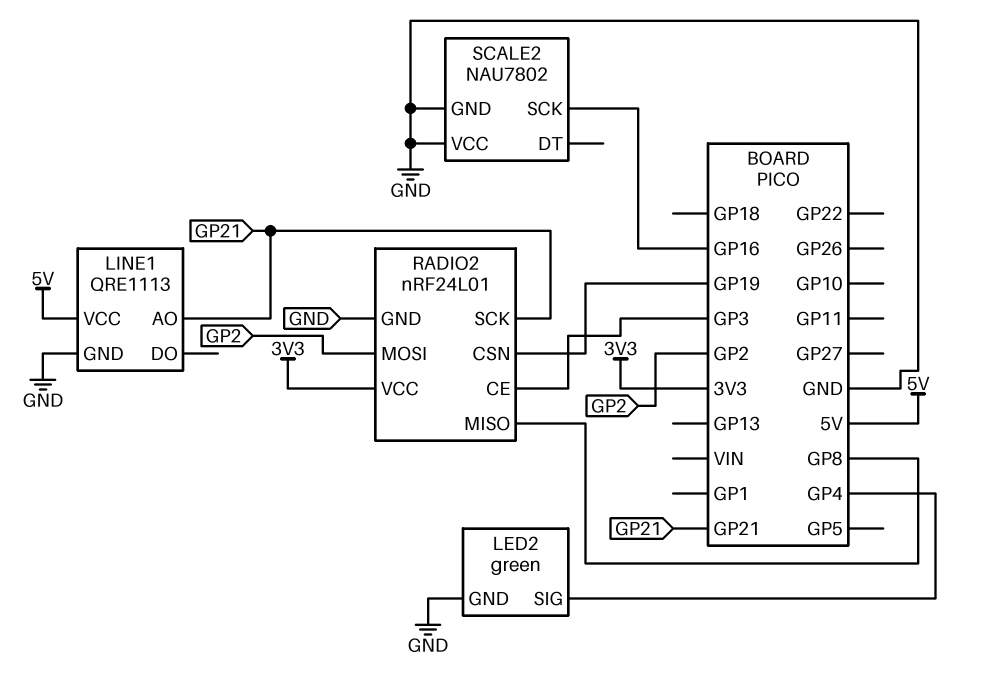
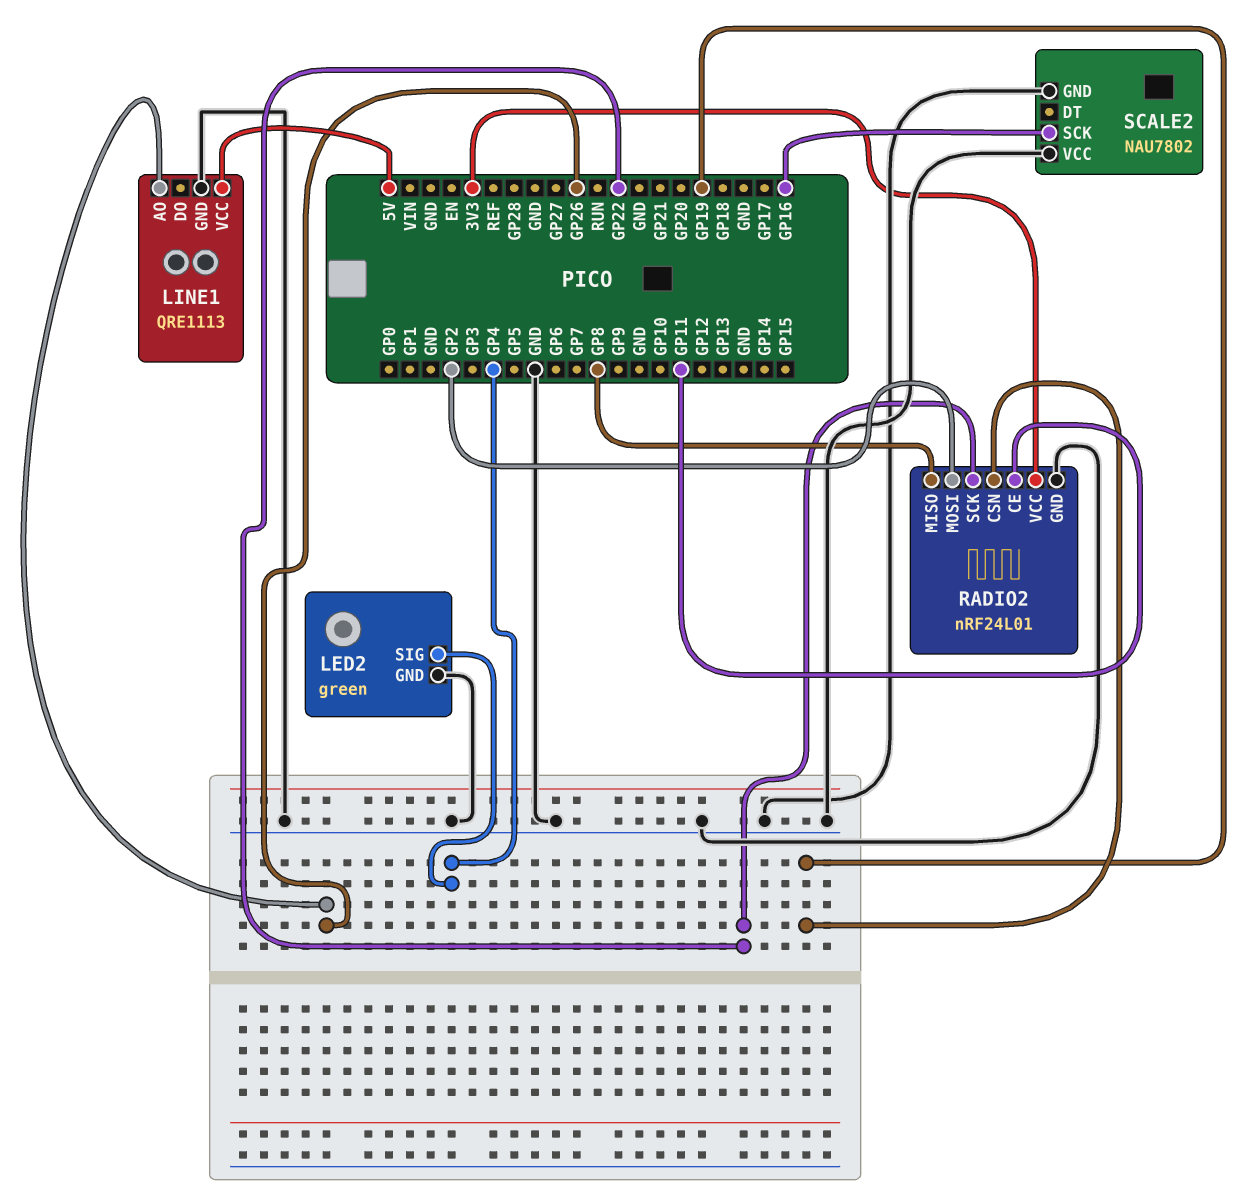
LINE1 pin AO: GP21 -> GP26
RADIO2 pin CE: GP3 -> GP11
RADIO2 pin SCK: GP21 -> GP22

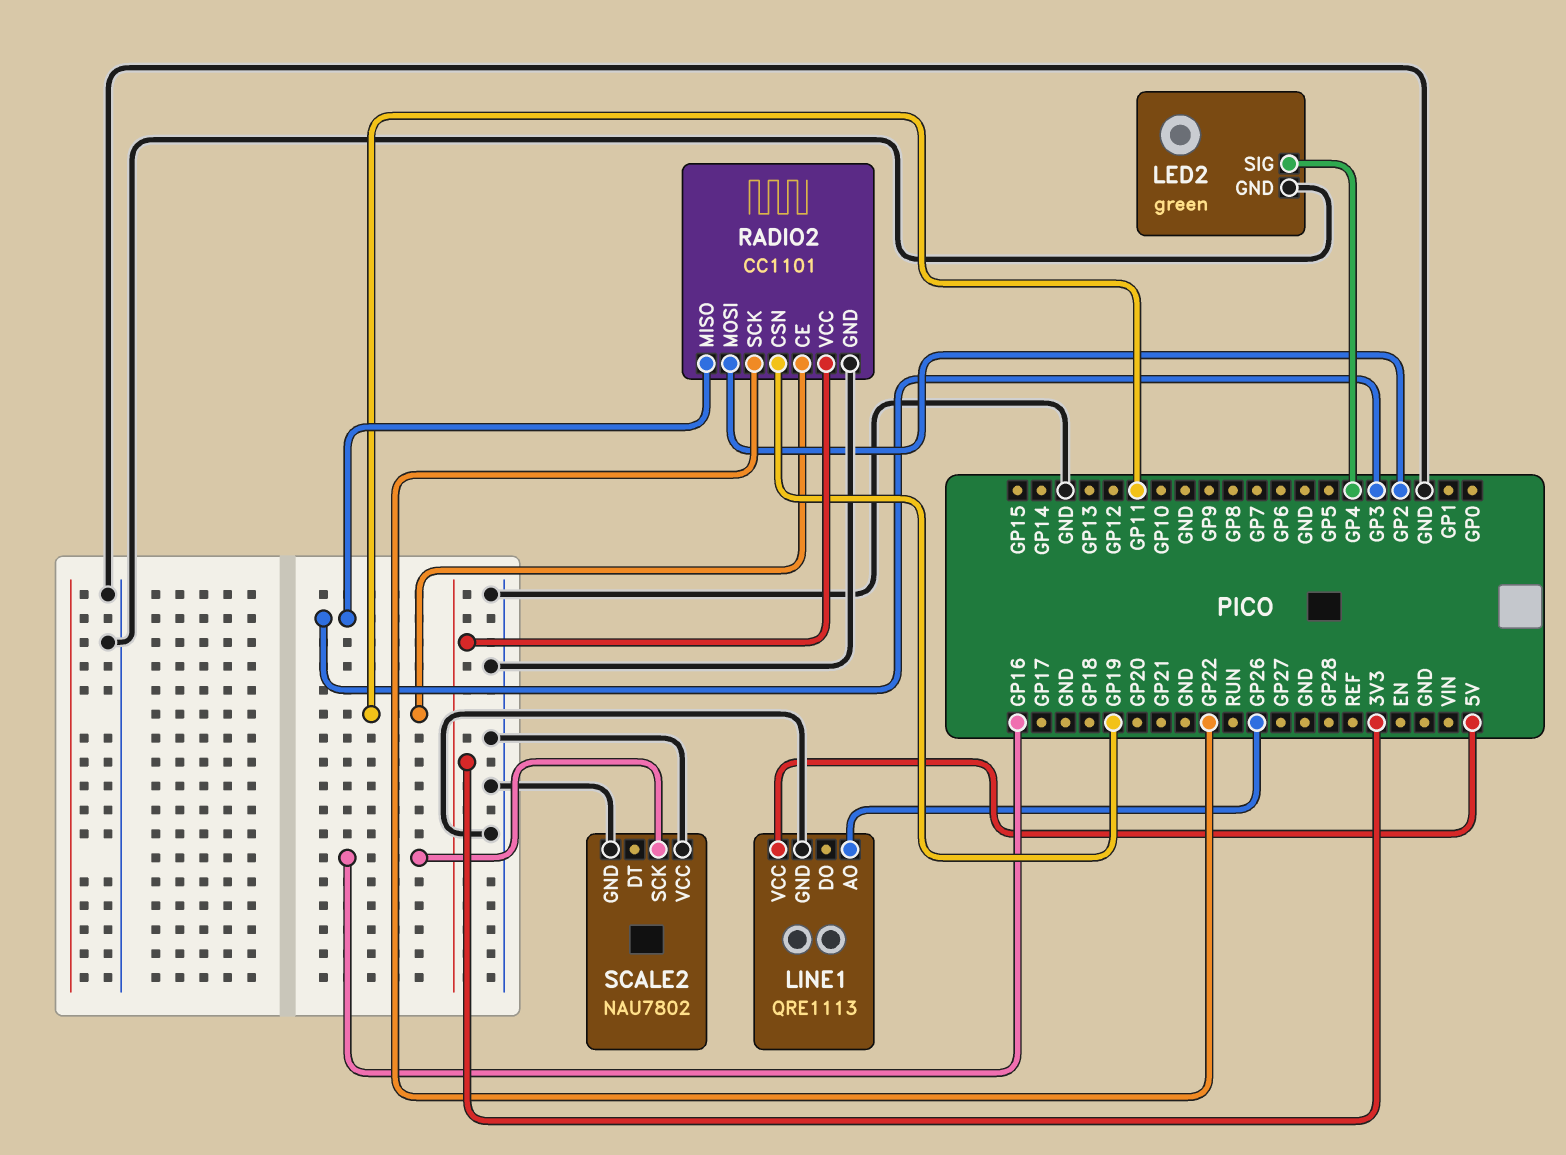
RADIO2: nRF24L01 -> CC1101
RADIO2 pin MISO: GP8 -> GP3

